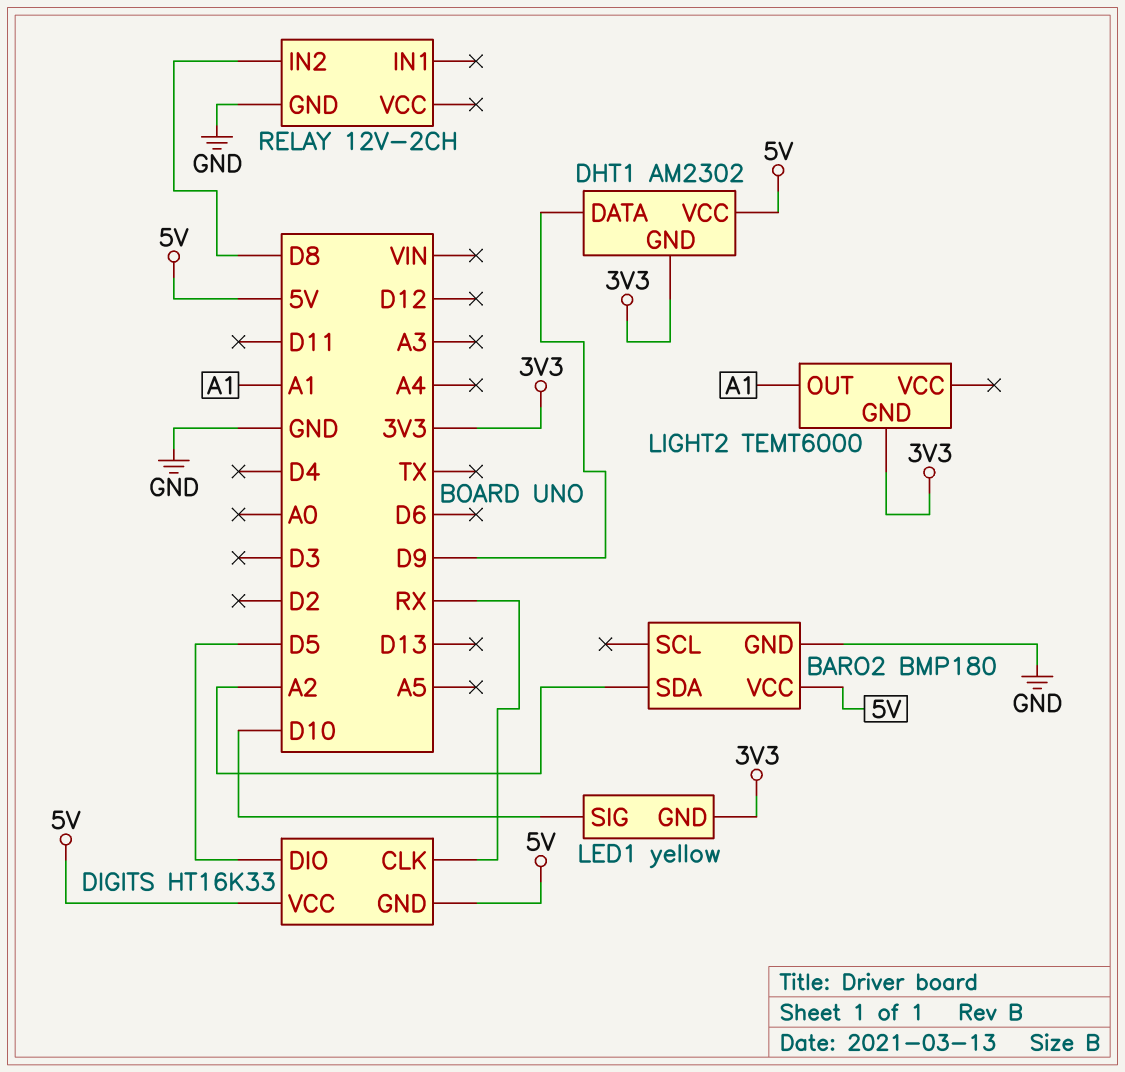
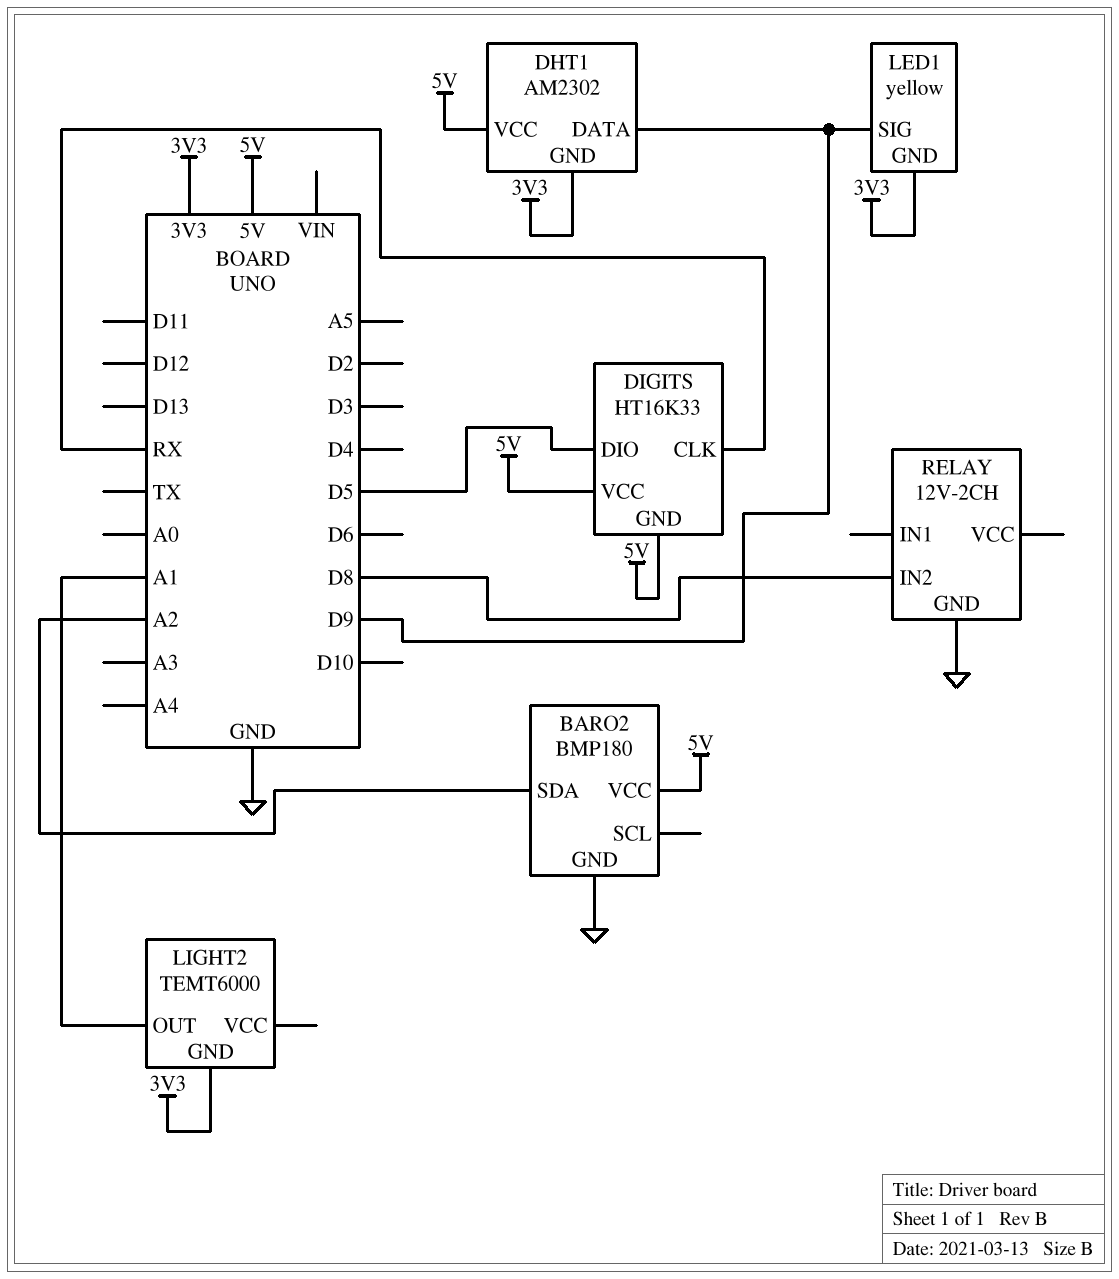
LED1 pin SIG: D10 -> D9

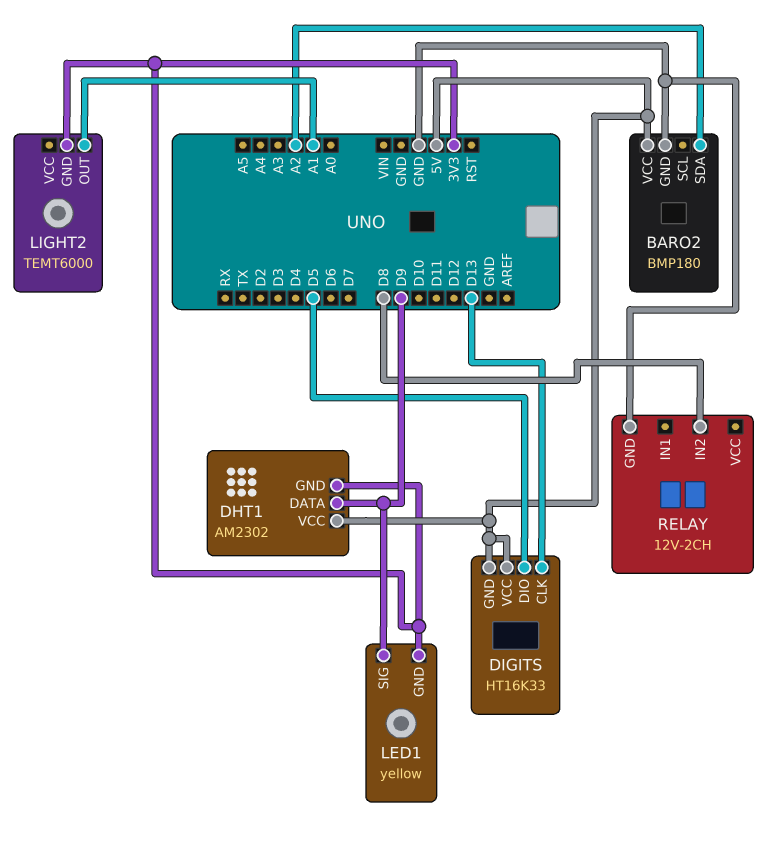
DIGITS pin CLK: RX -> D13

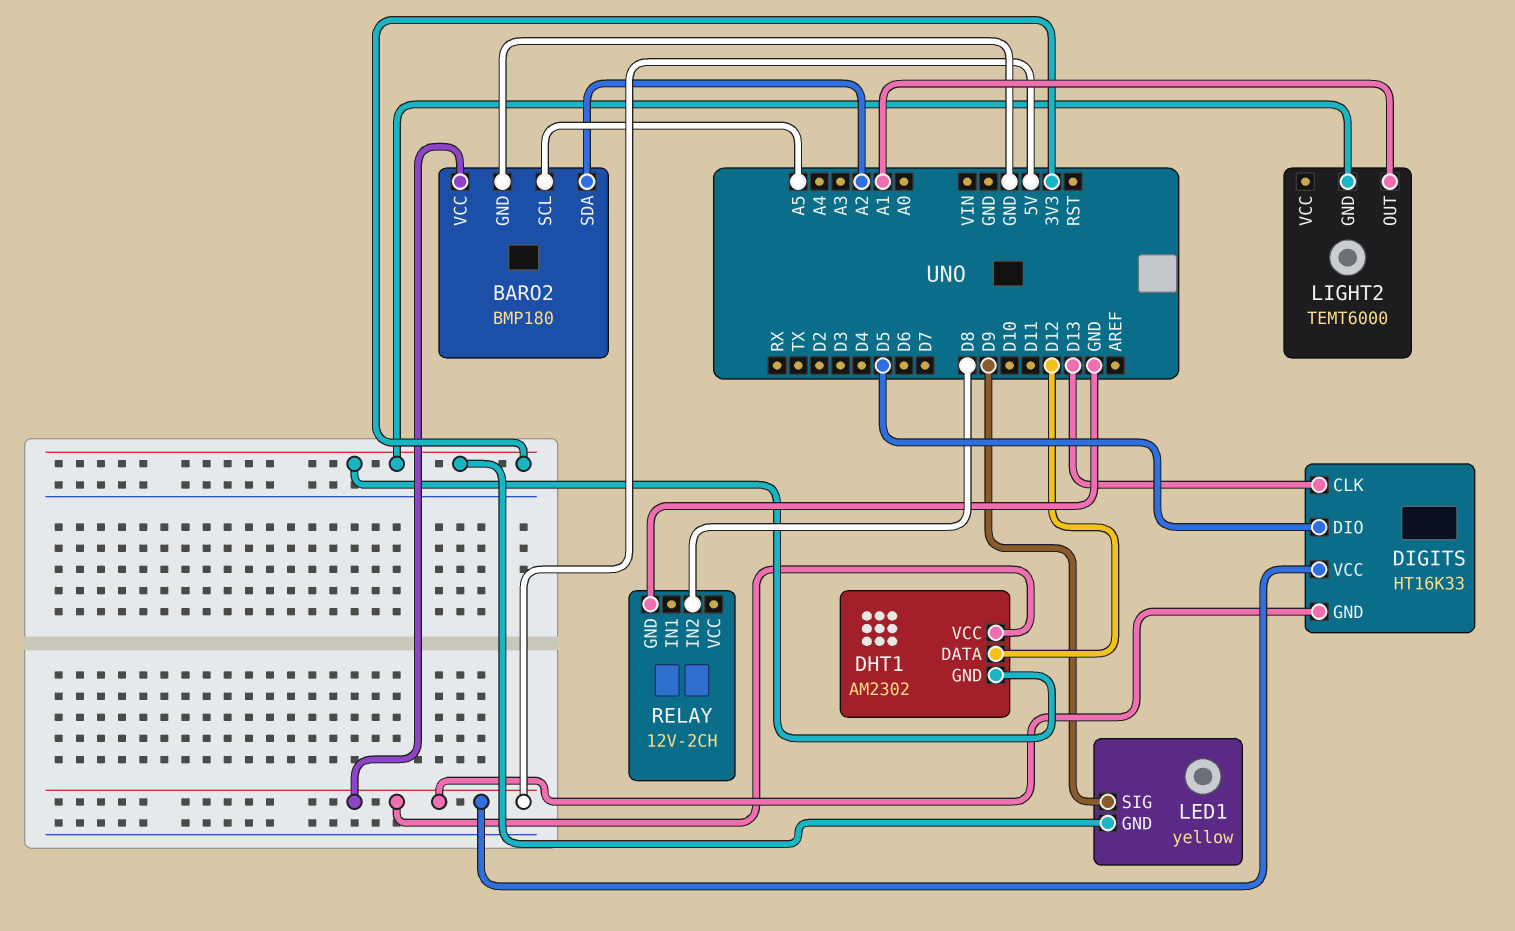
BARO2 pin SCL: none -> A5
DHT1 pin DATA: D9 -> D12

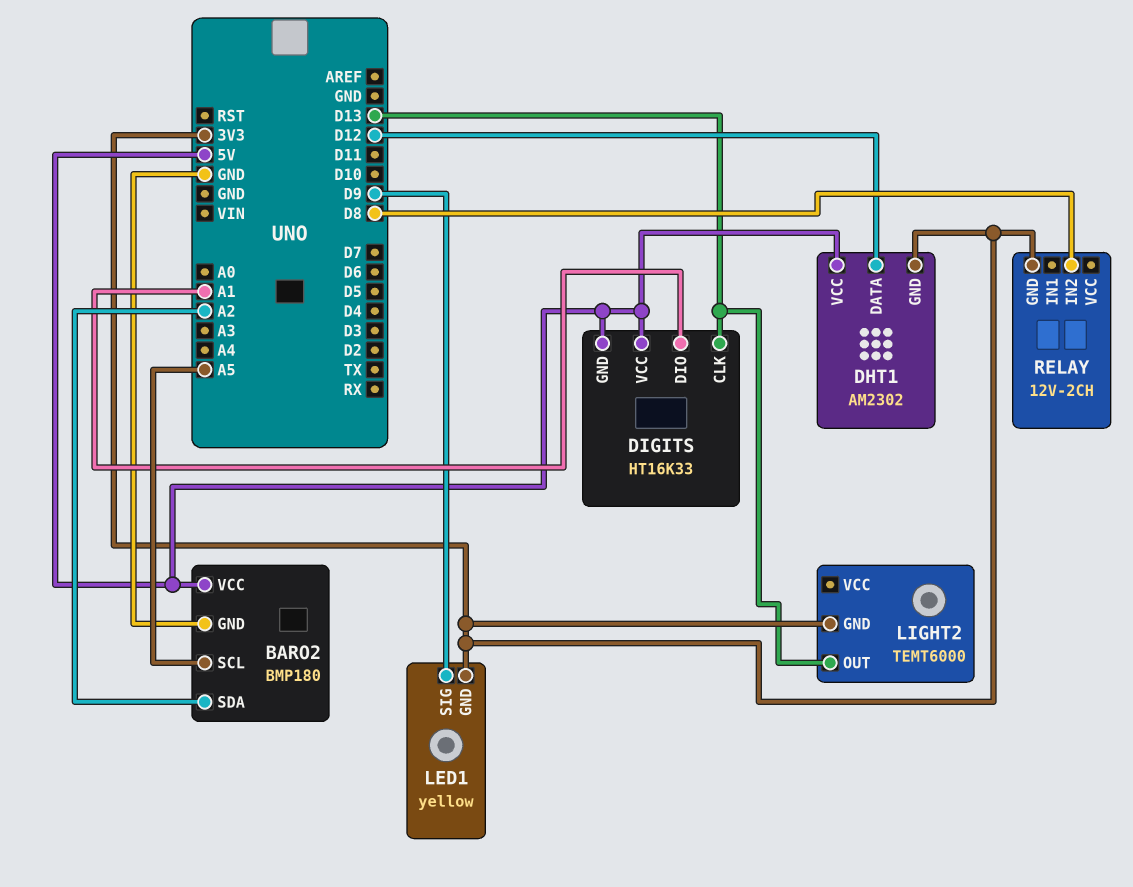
DIGITS pin DIO: D5 -> A1
LIGHT2 pin OUT: A1 -> D13
RELAY pin GND: GND -> 3V3

